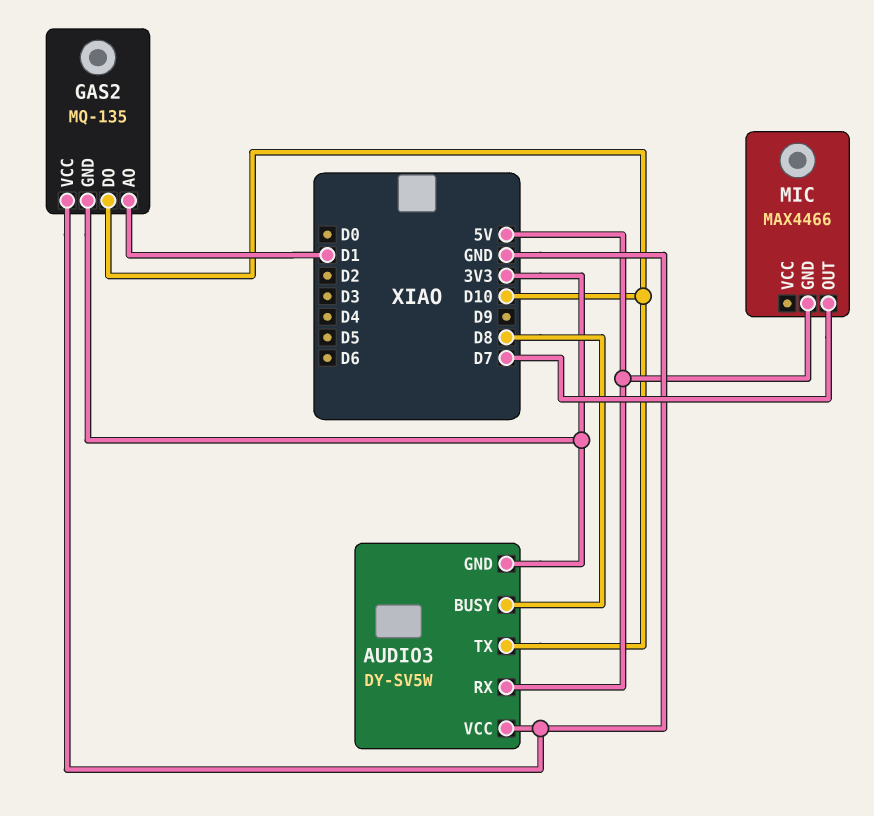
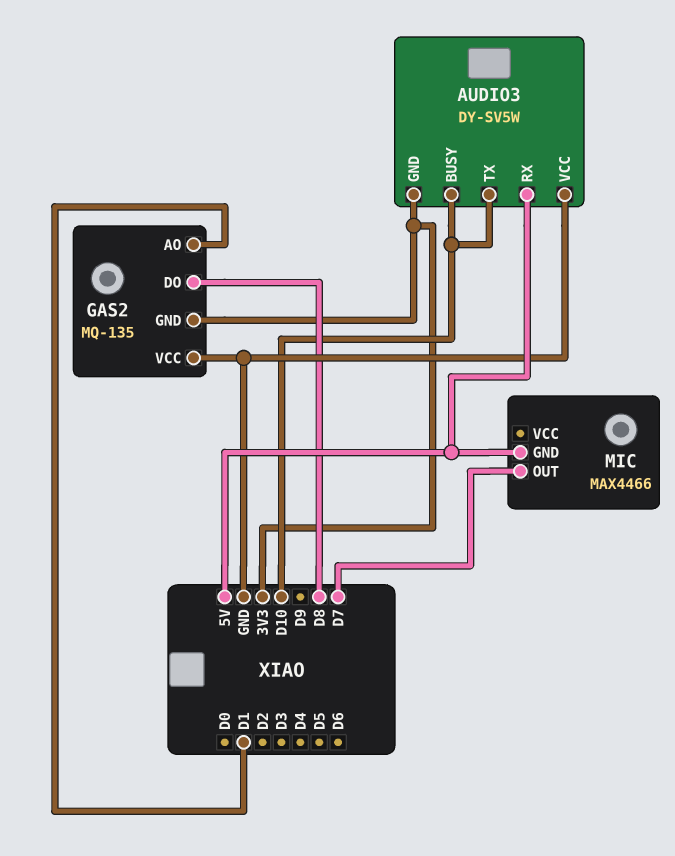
AUDIO3 pin BUSY: D8 -> D10
GAS2 pin DO: D10 -> D8

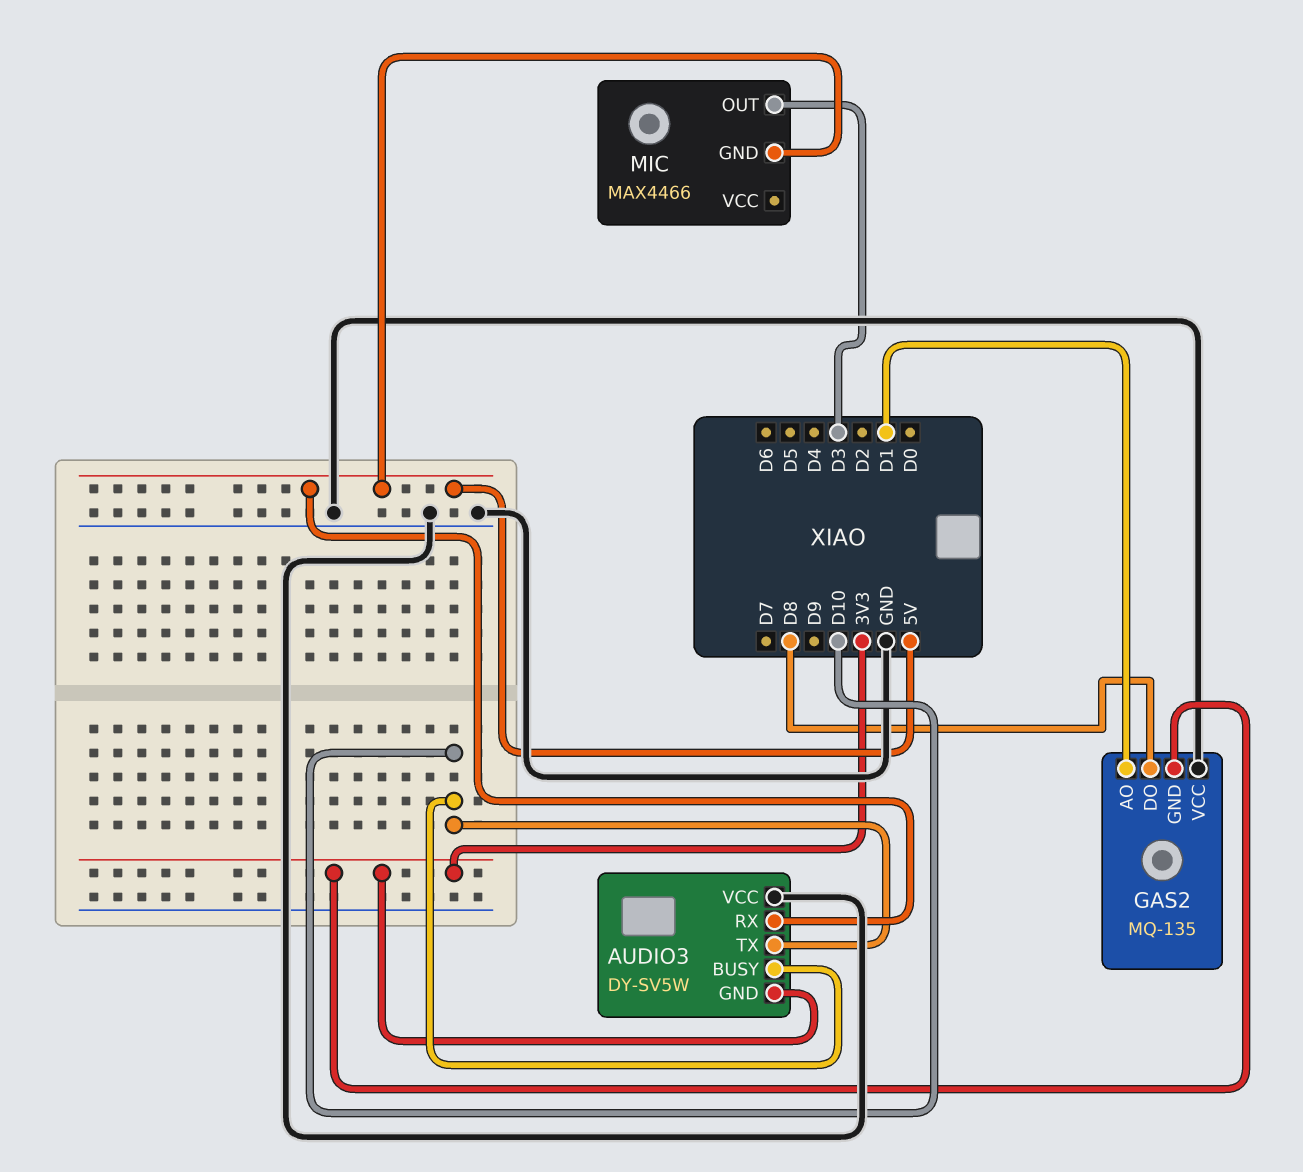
MIC pin OUT: D7 -> D3

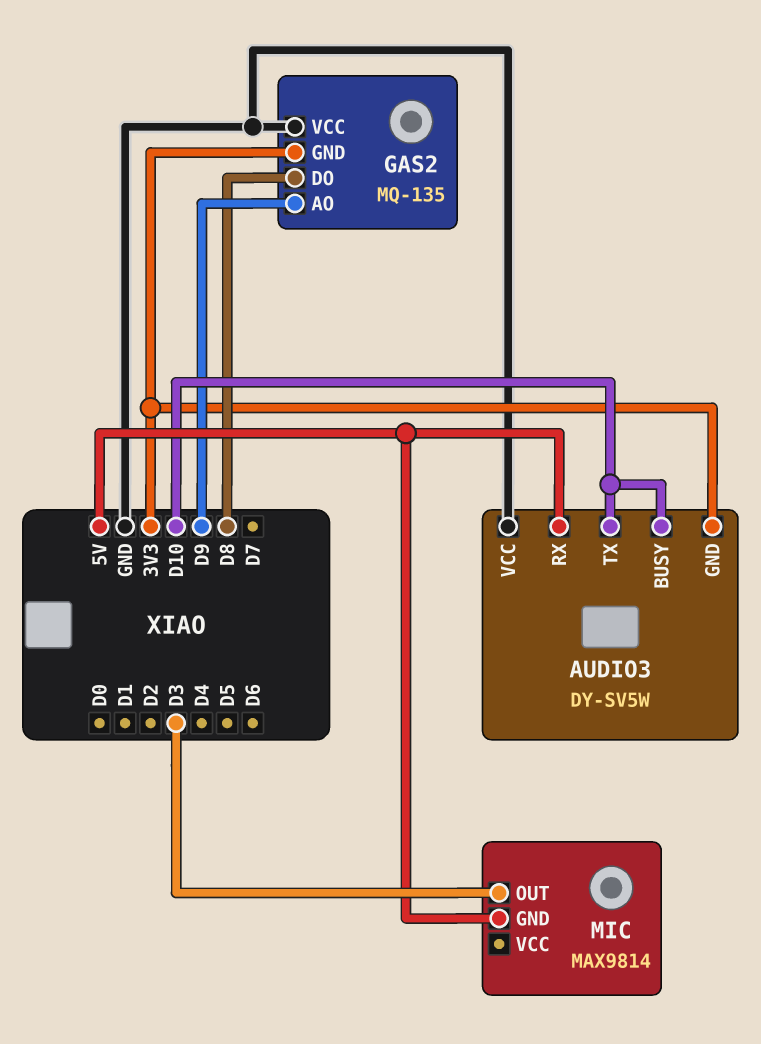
GAS2 pin AO: D1 -> D9
MIC: MAX4466 -> MAX9814

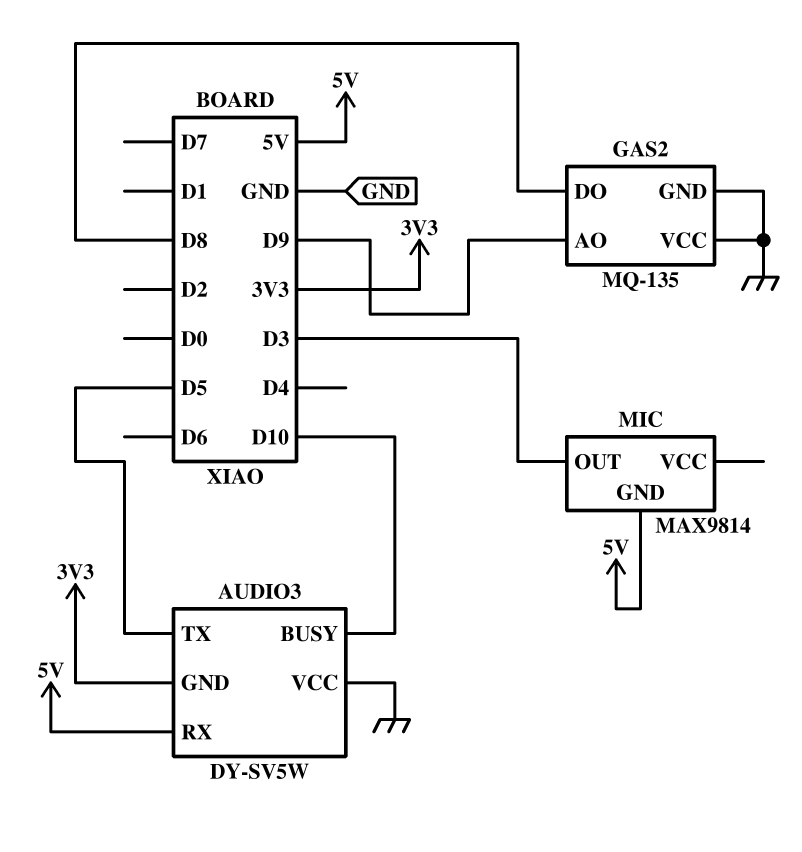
AUDIO3 pin TX: D10 -> D5
GAS2 pin GND: 3V3 -> GND

